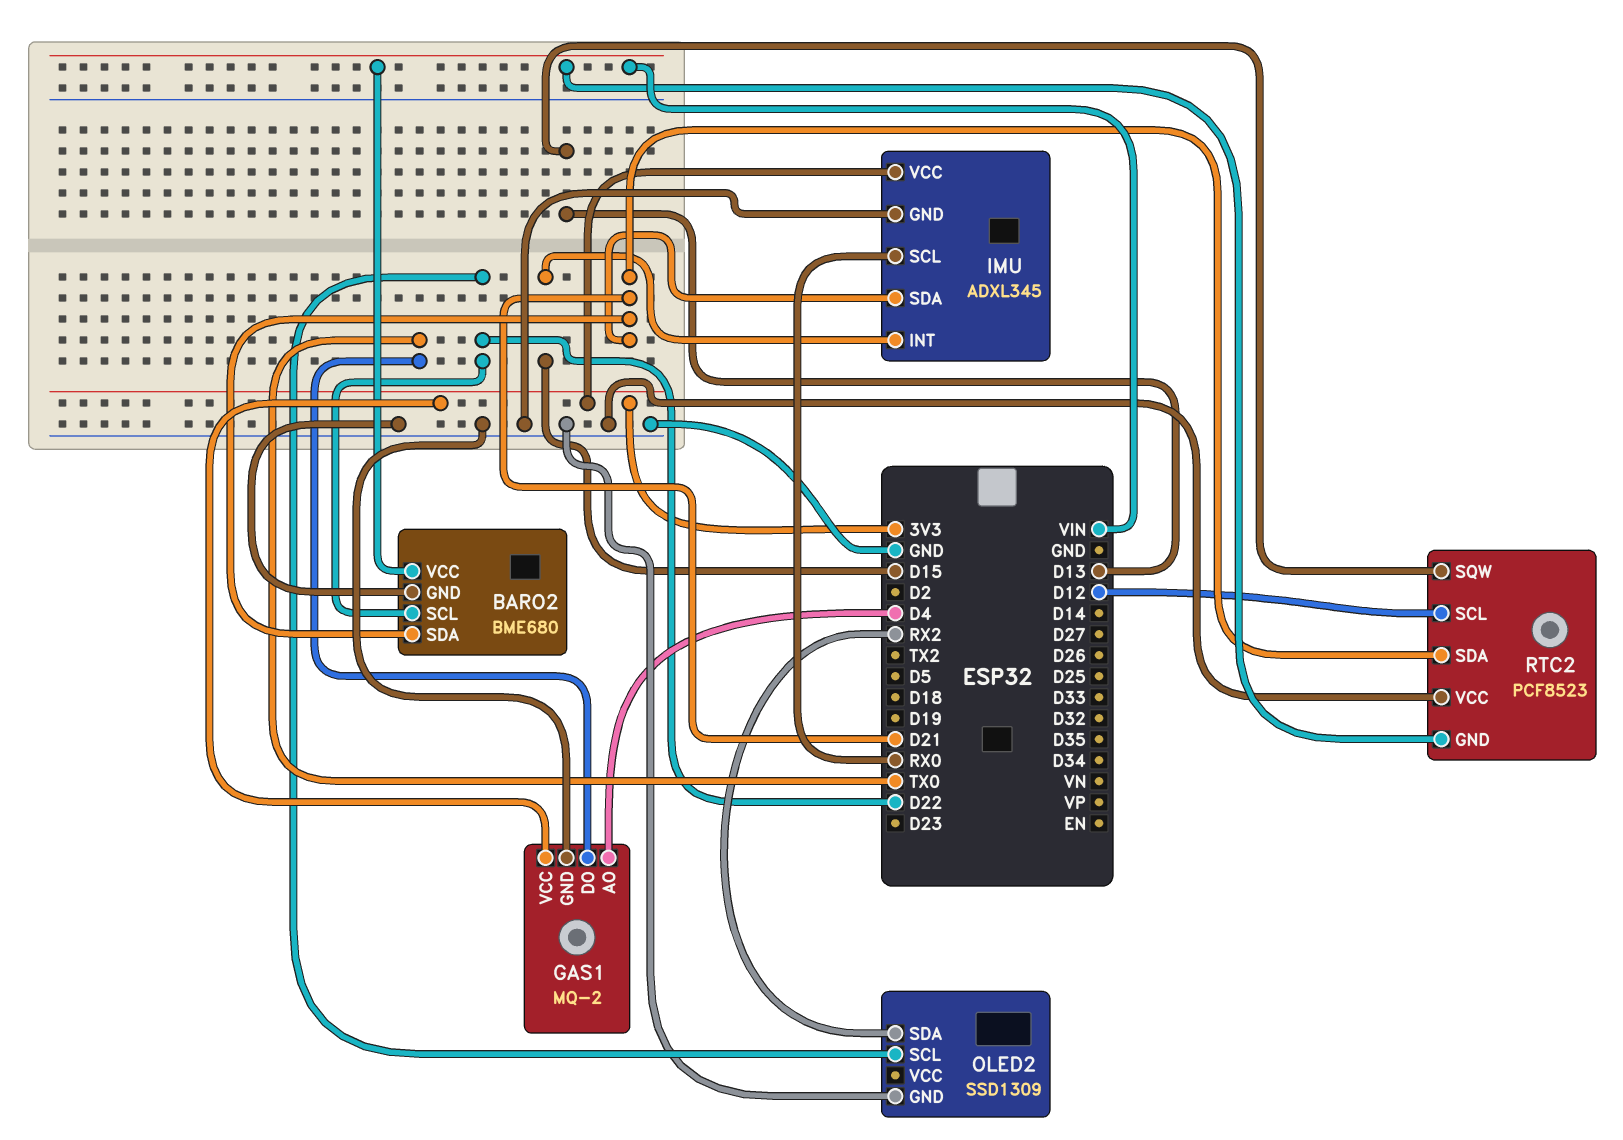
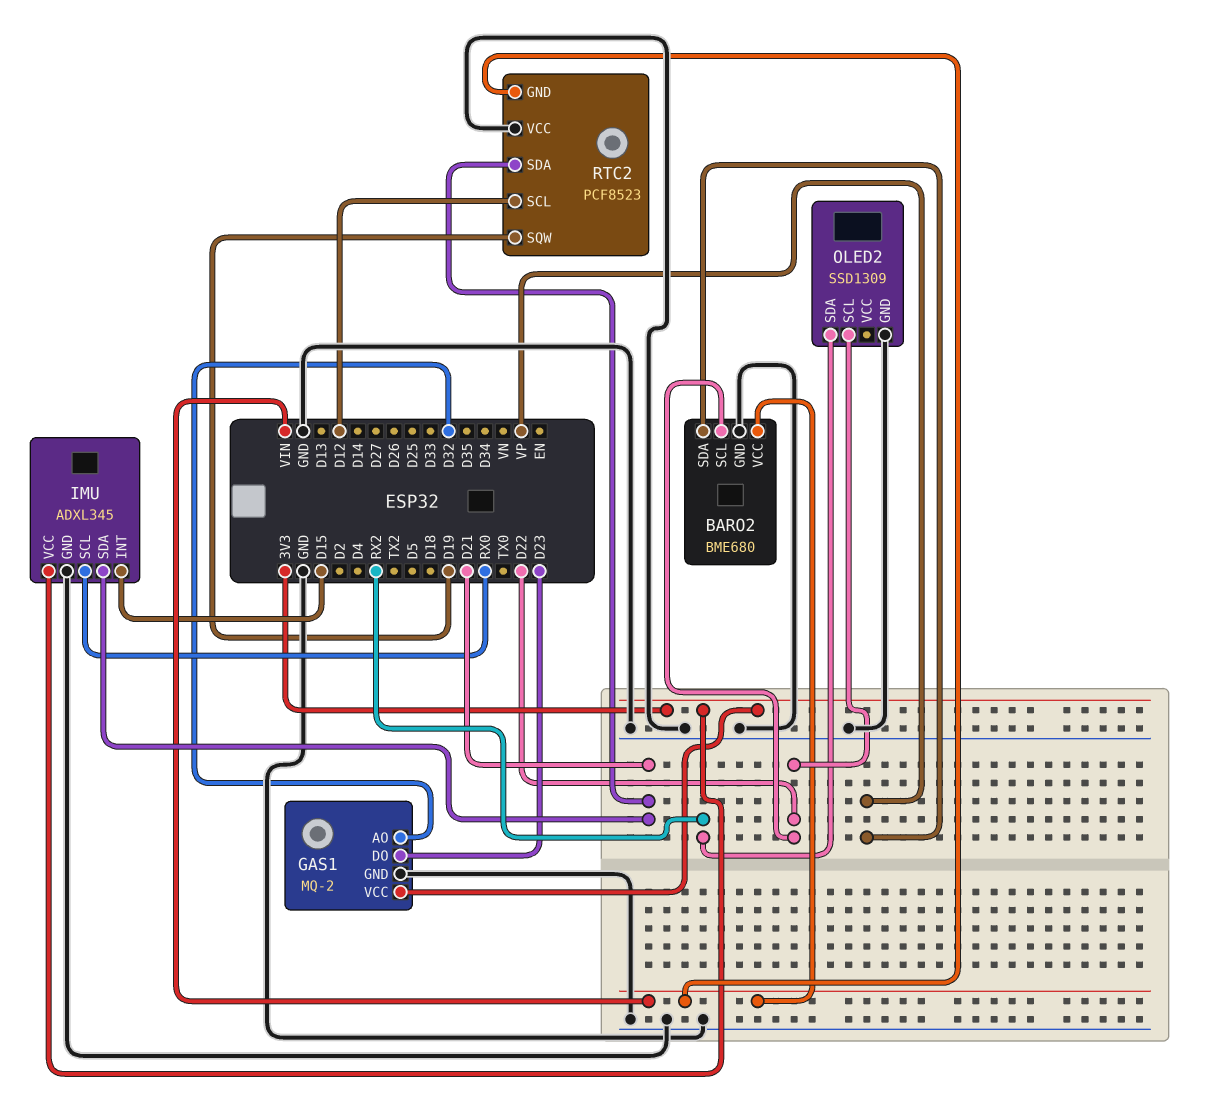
BARO2 pin SDA: D21 -> VP
GAS1 pin AO: D4 -> D32
GAS1 pin DO: TX0 -> D23
RTC2 pin SQW: D13 -> D19

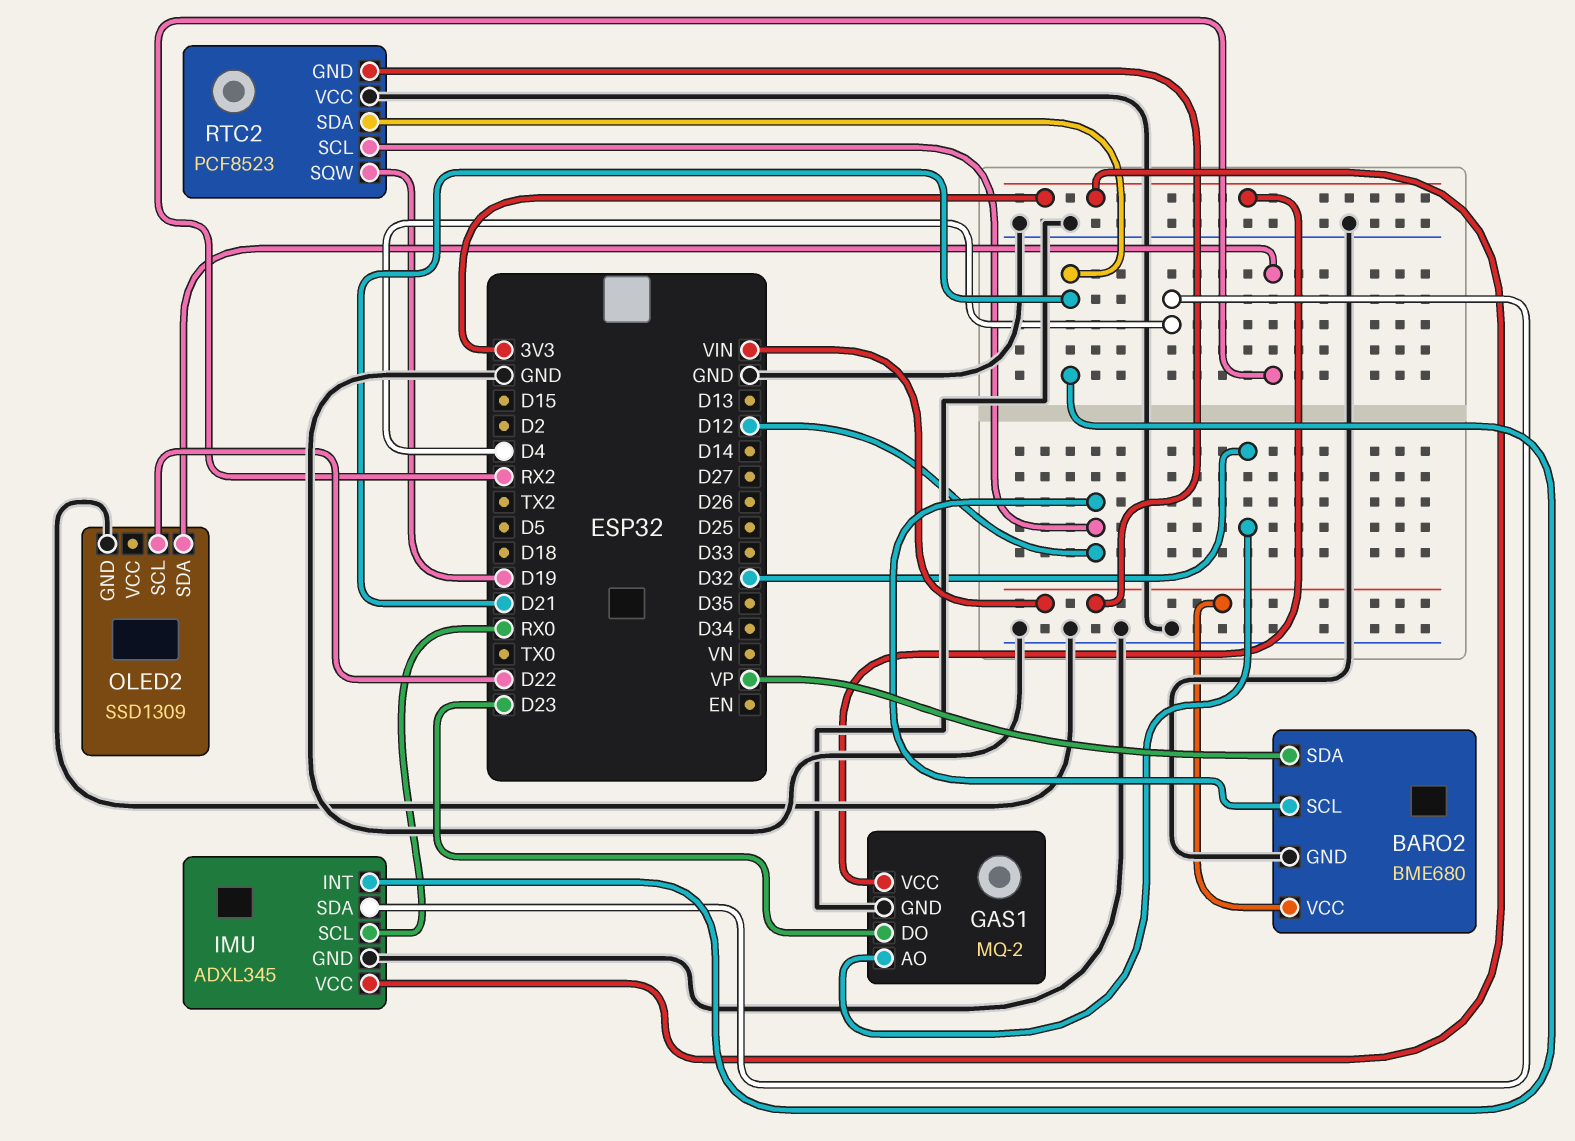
BARO2 pin SCL: D22 -> D12
IMU pin INT: D15 -> D21
IMU pin SDA: D21 -> D4

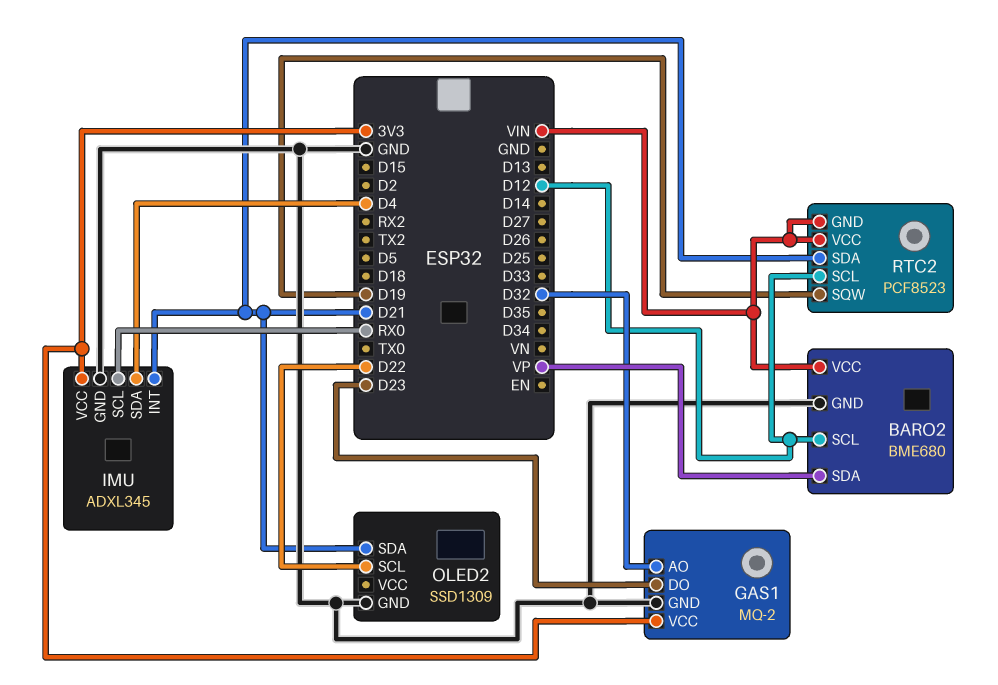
OLED2 pin SDA: RX2 -> D21
RTC2 pin VCC: GND -> VIN

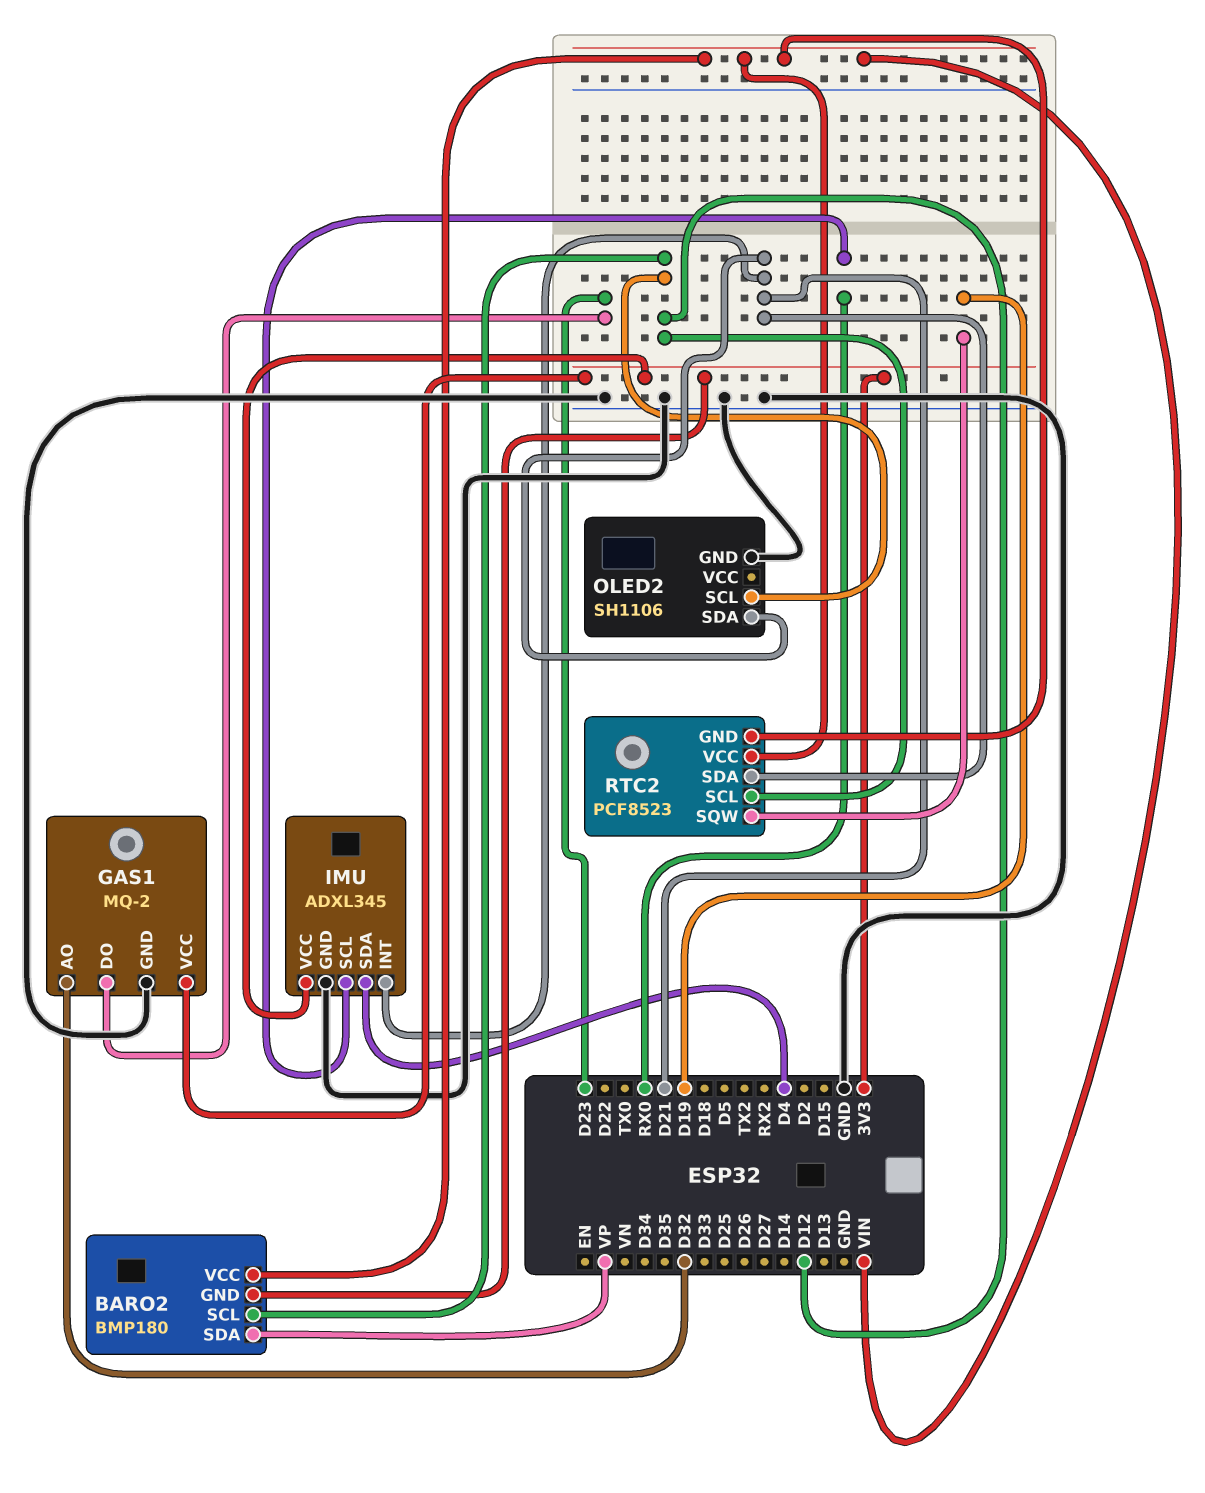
BARO2: BME680 -> BMP180
BARO2 pin GND: GND -> 3V3
OLED2: SSD1309 -> SH1106
OLED2 pin SCL: D22 -> D12

